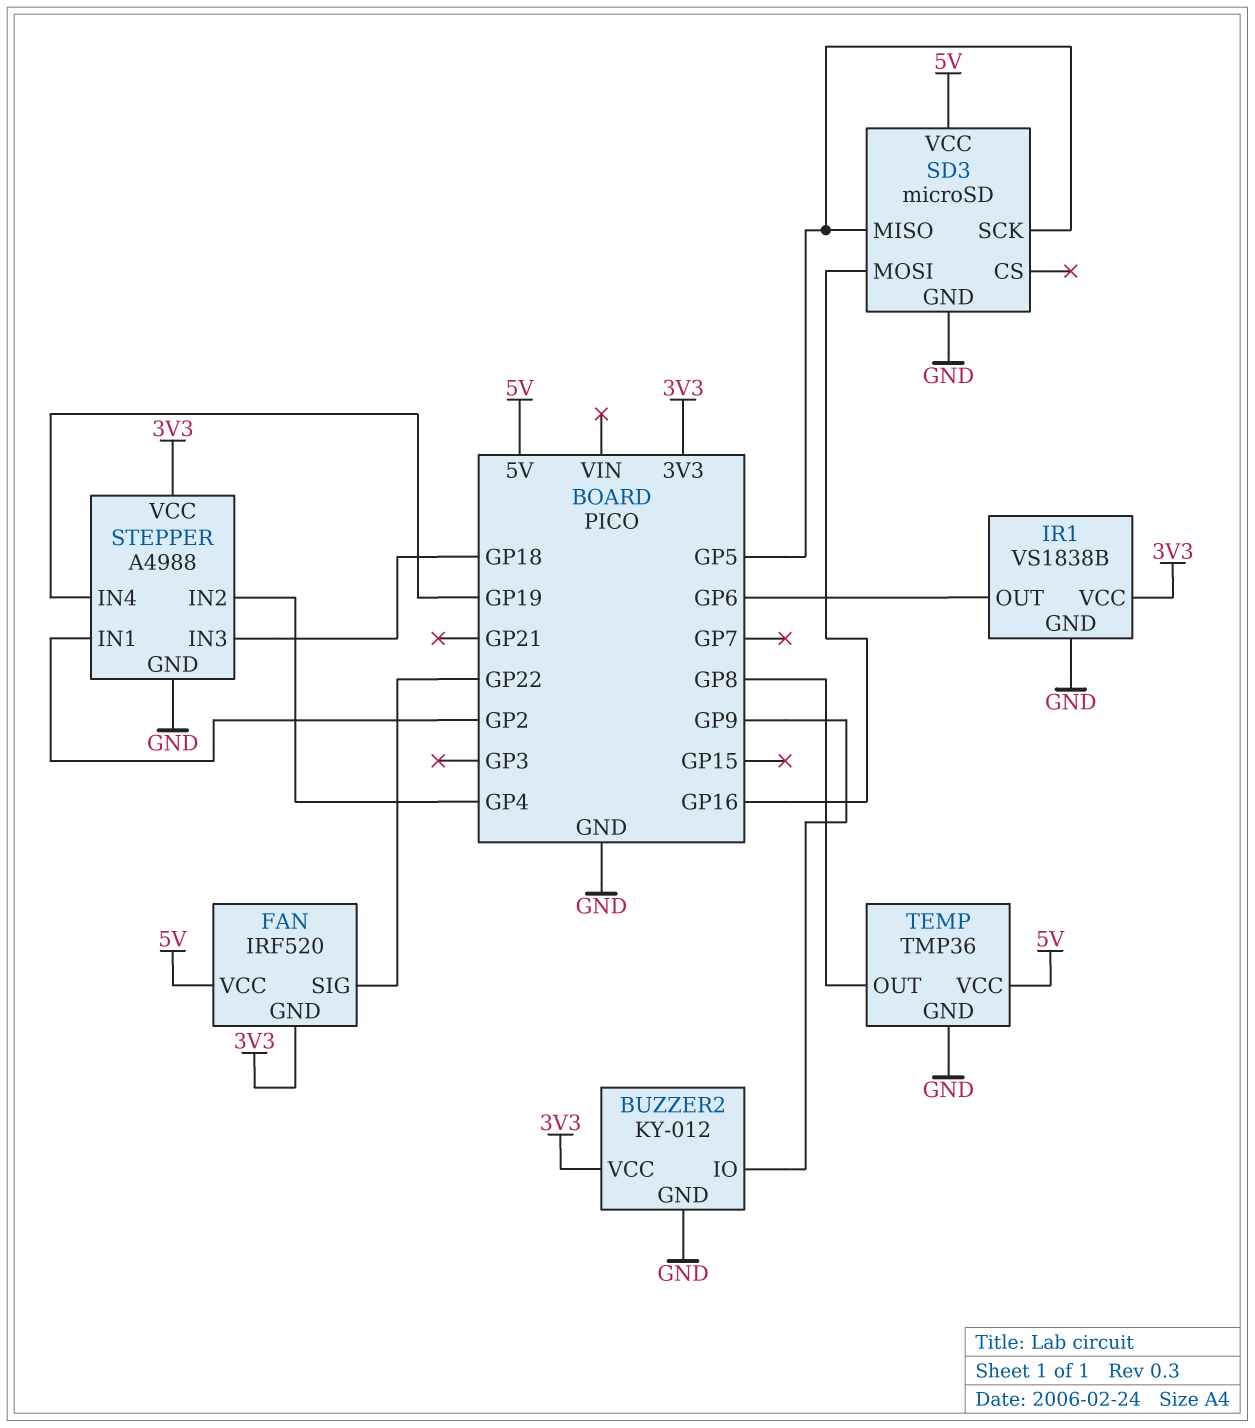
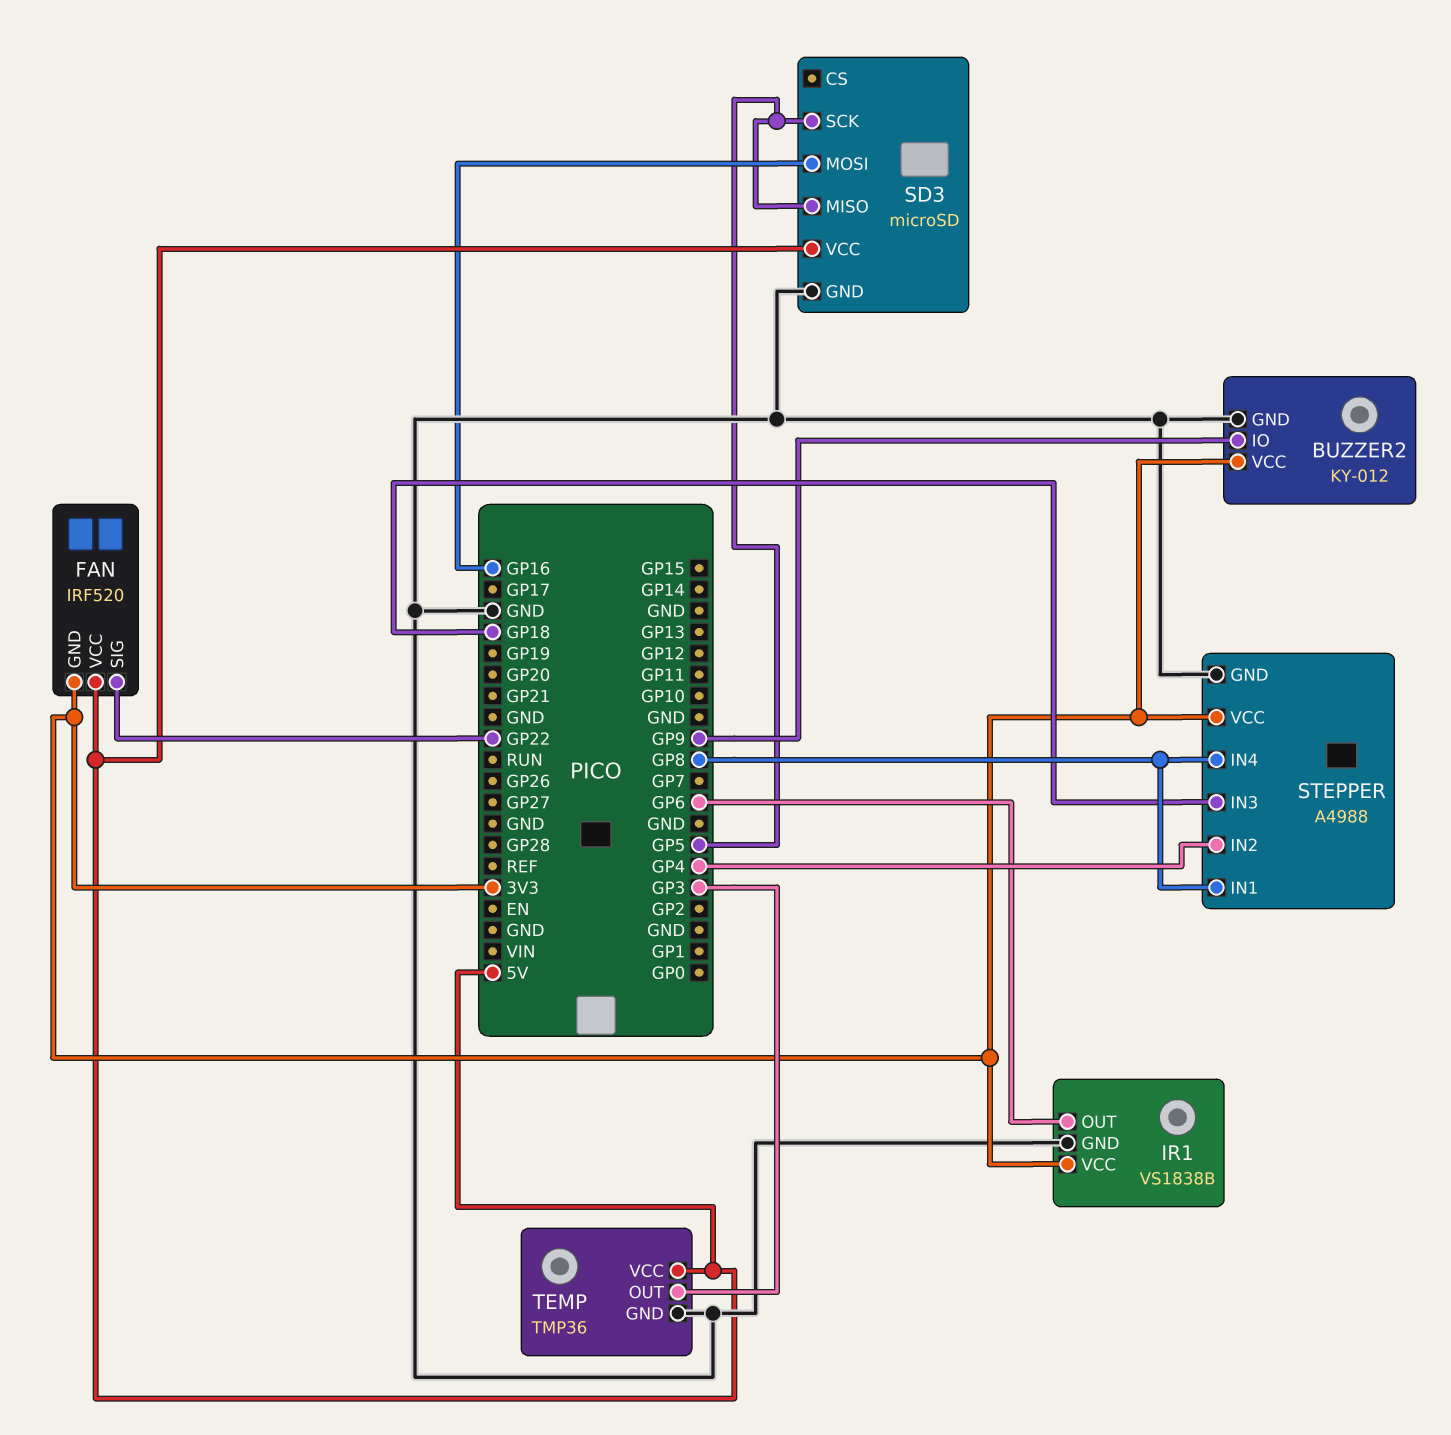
STEPPER pin IN1: GP2 -> GP8
STEPPER pin IN4: GP19 -> GP8
TEMP pin OUT: GP8 -> GP3

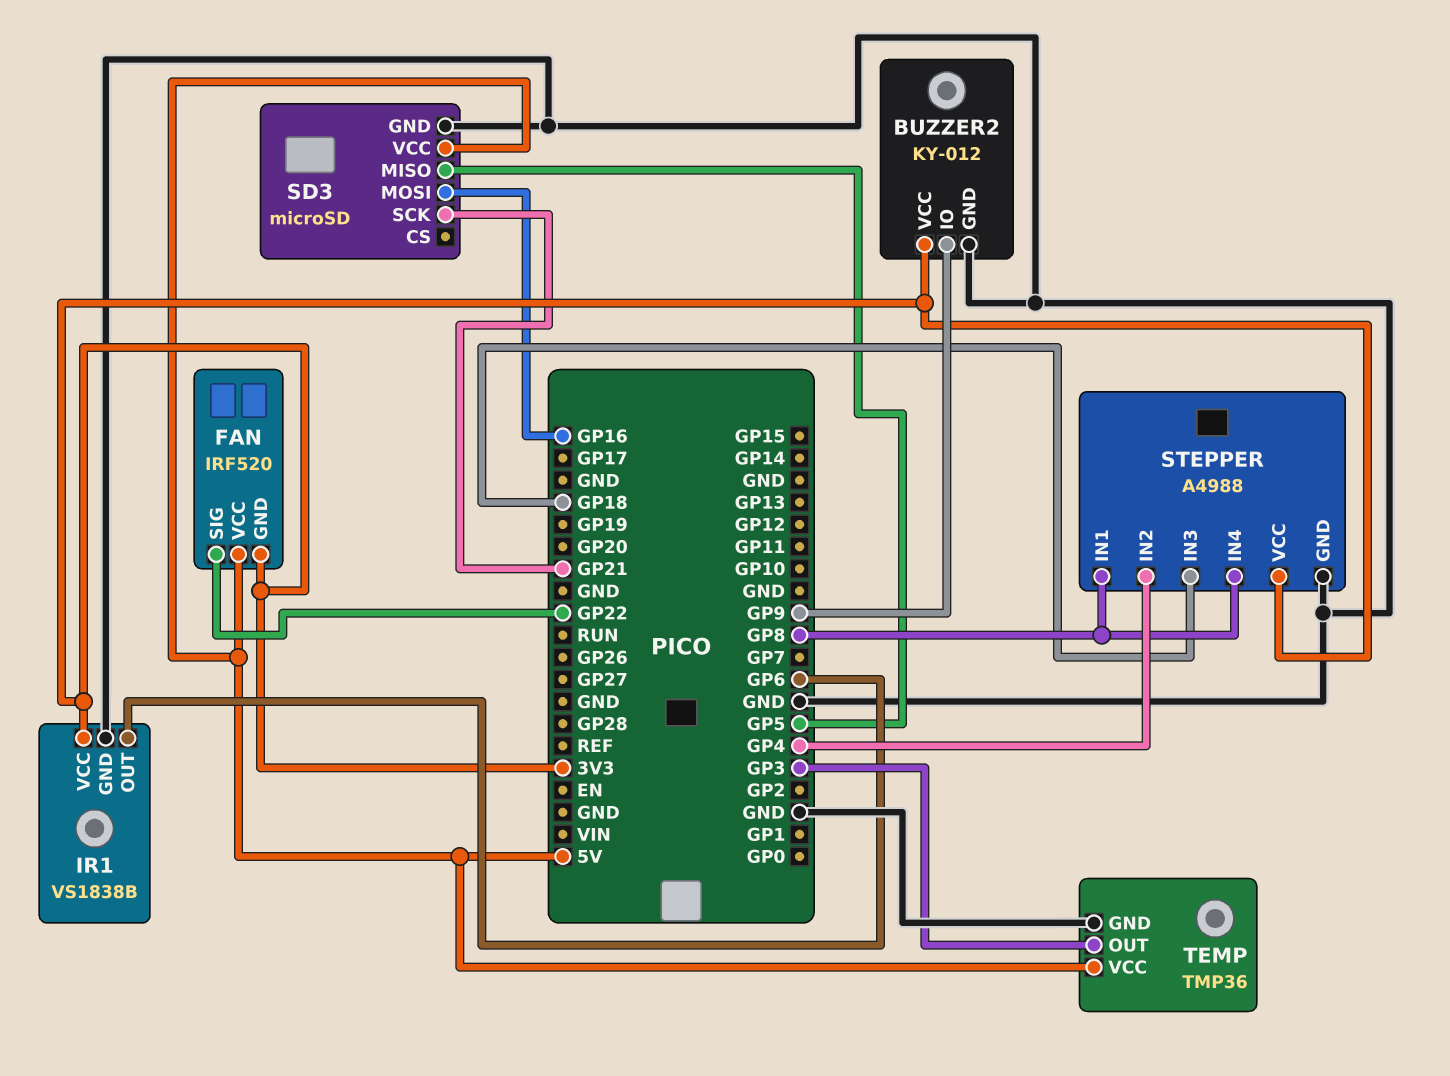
SD3 pin SCK: GP5 -> GP21

